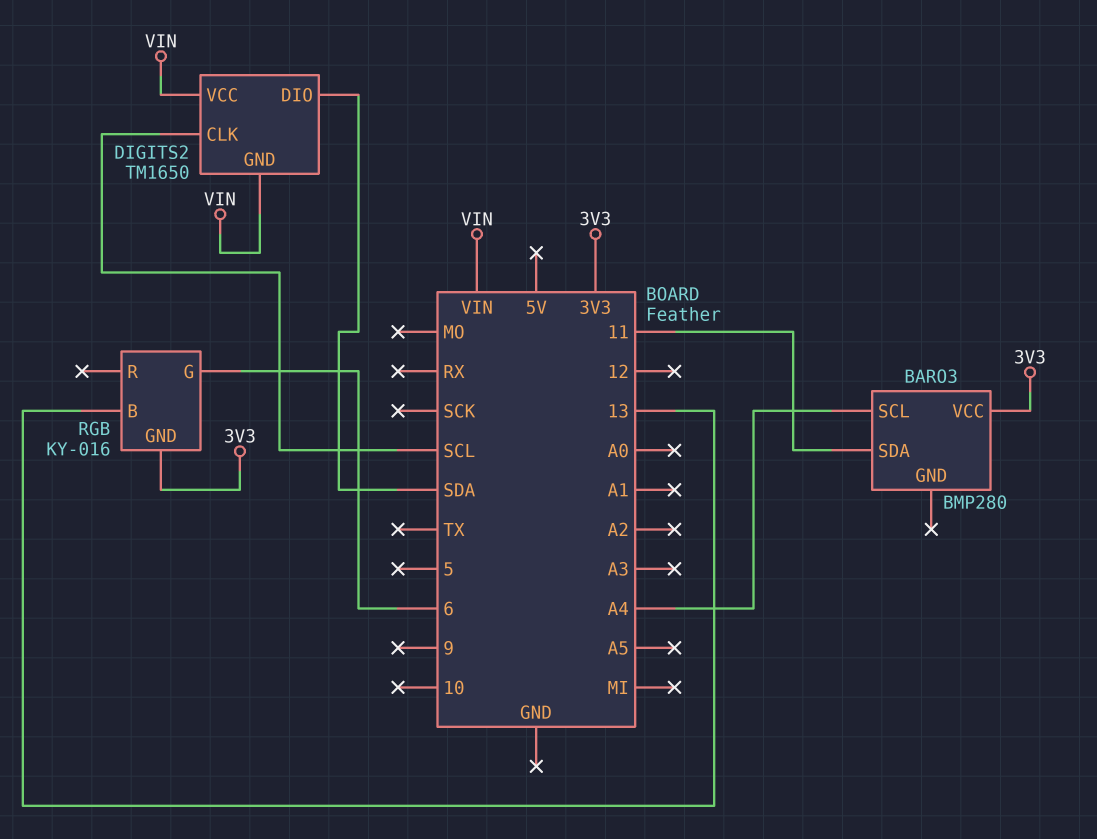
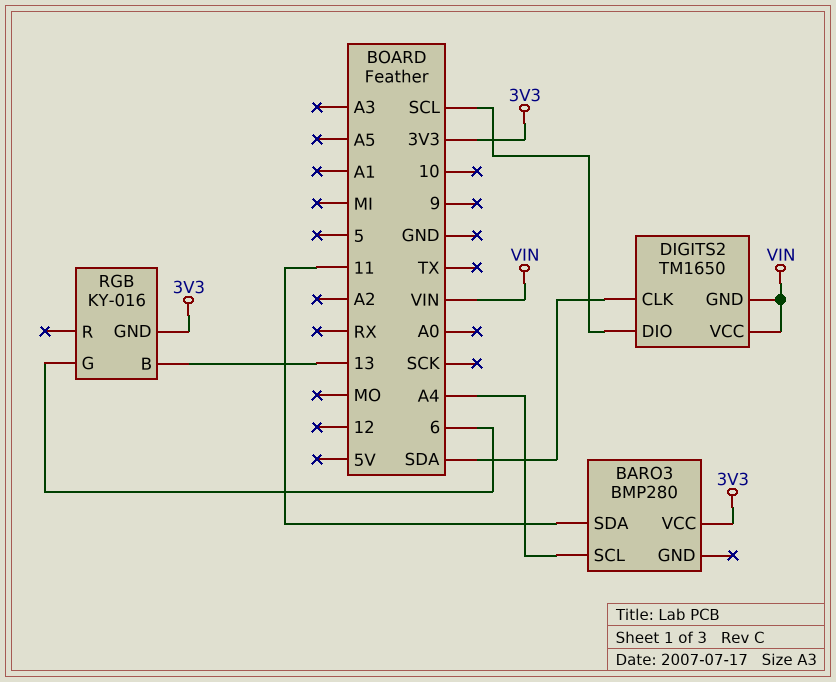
DIGITS2 pin CLK: SCL -> SDA
DIGITS2 pin DIO: SDA -> SCL

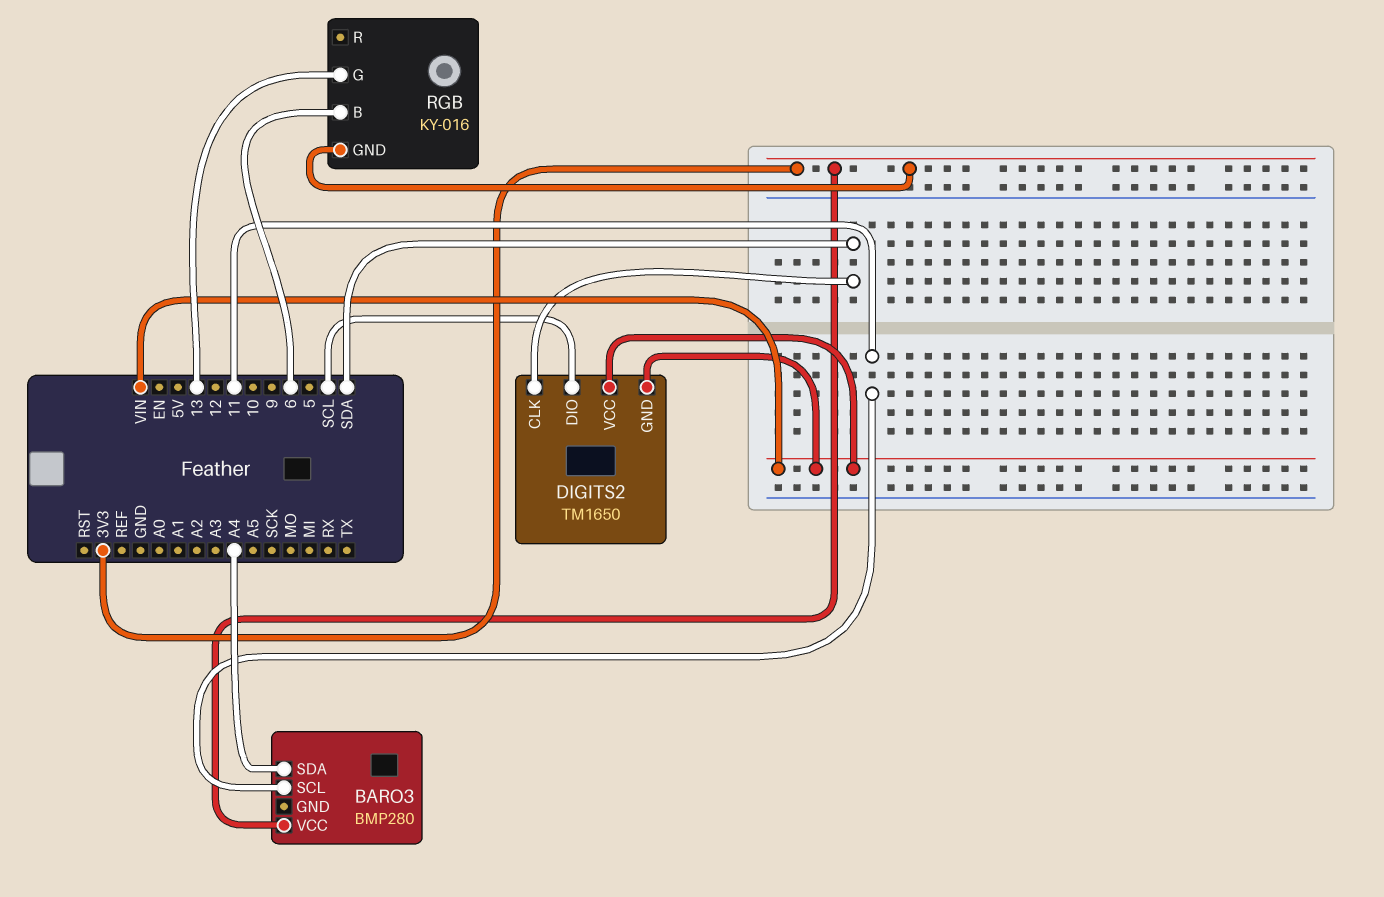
BARO3 pin SCL: A4 -> 11
BARO3 pin SDA: 11 -> A4
RGB pin B: 13 -> 6
RGB pin G: 6 -> 13

